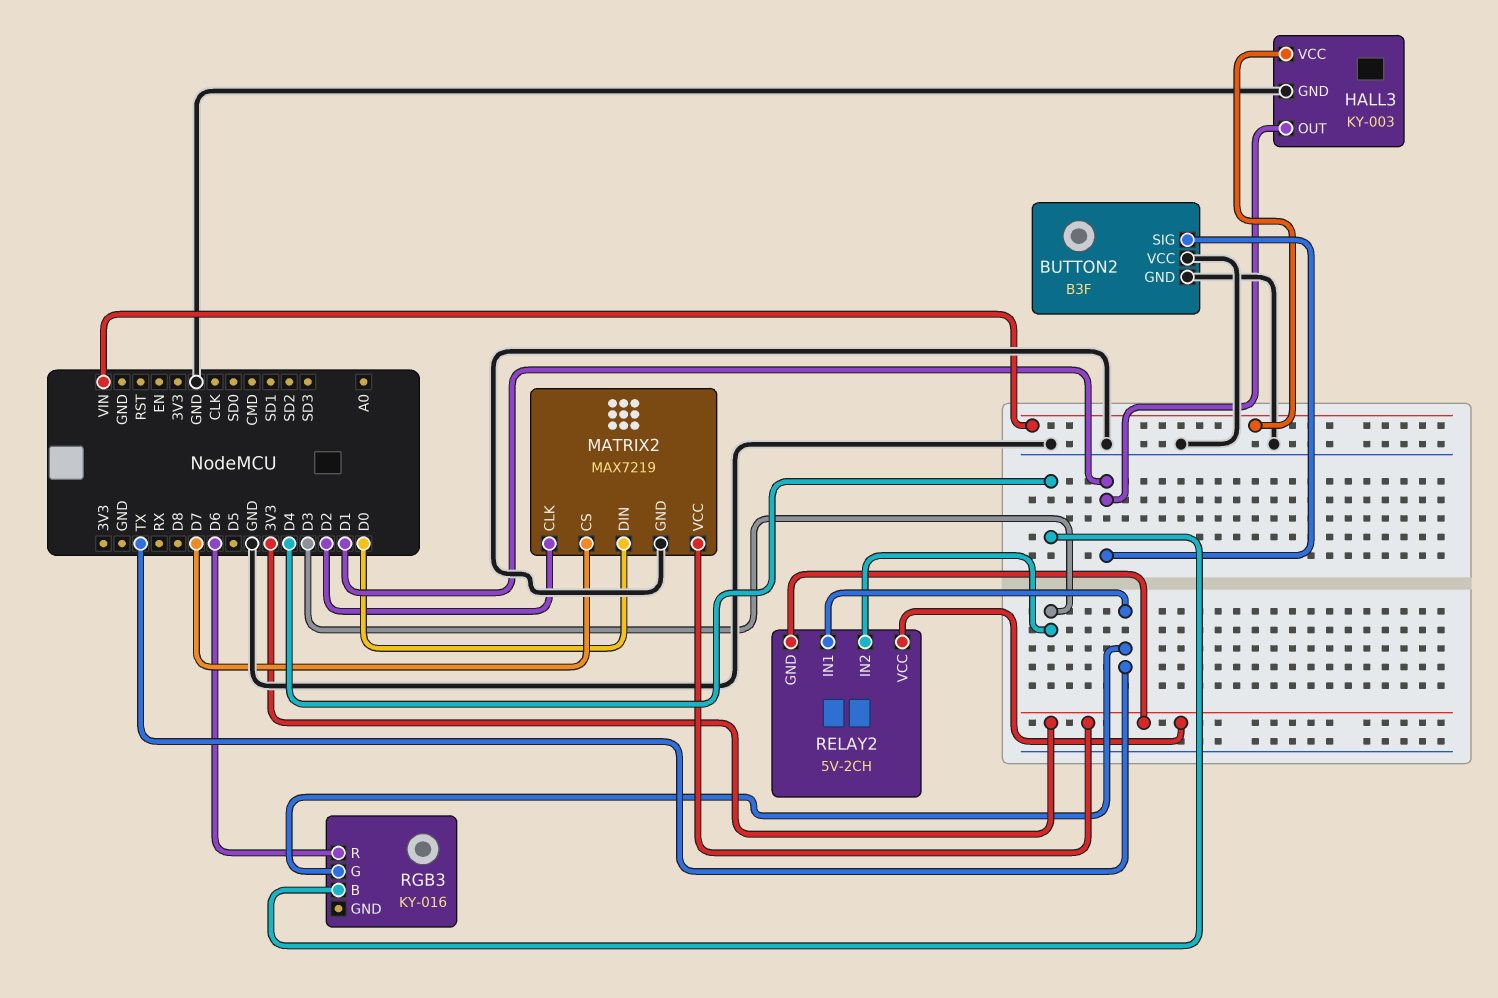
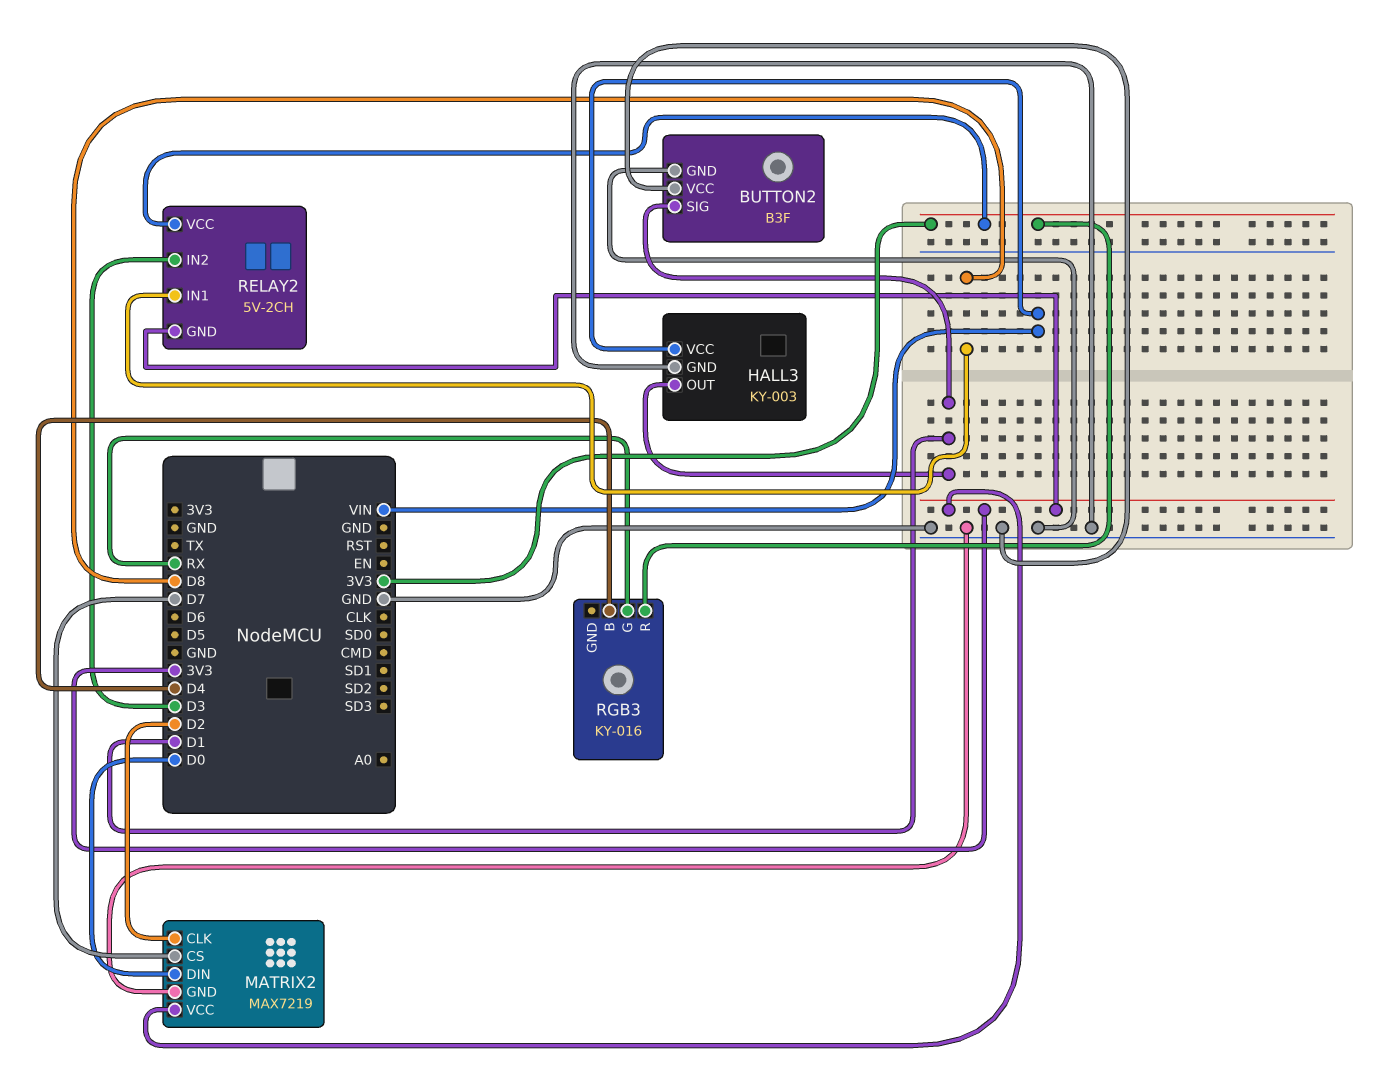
RELAY2 pin IN1: TX -> D8
RGB3 pin G: TX -> RX
RGB3 pin R: D6 -> 3V3

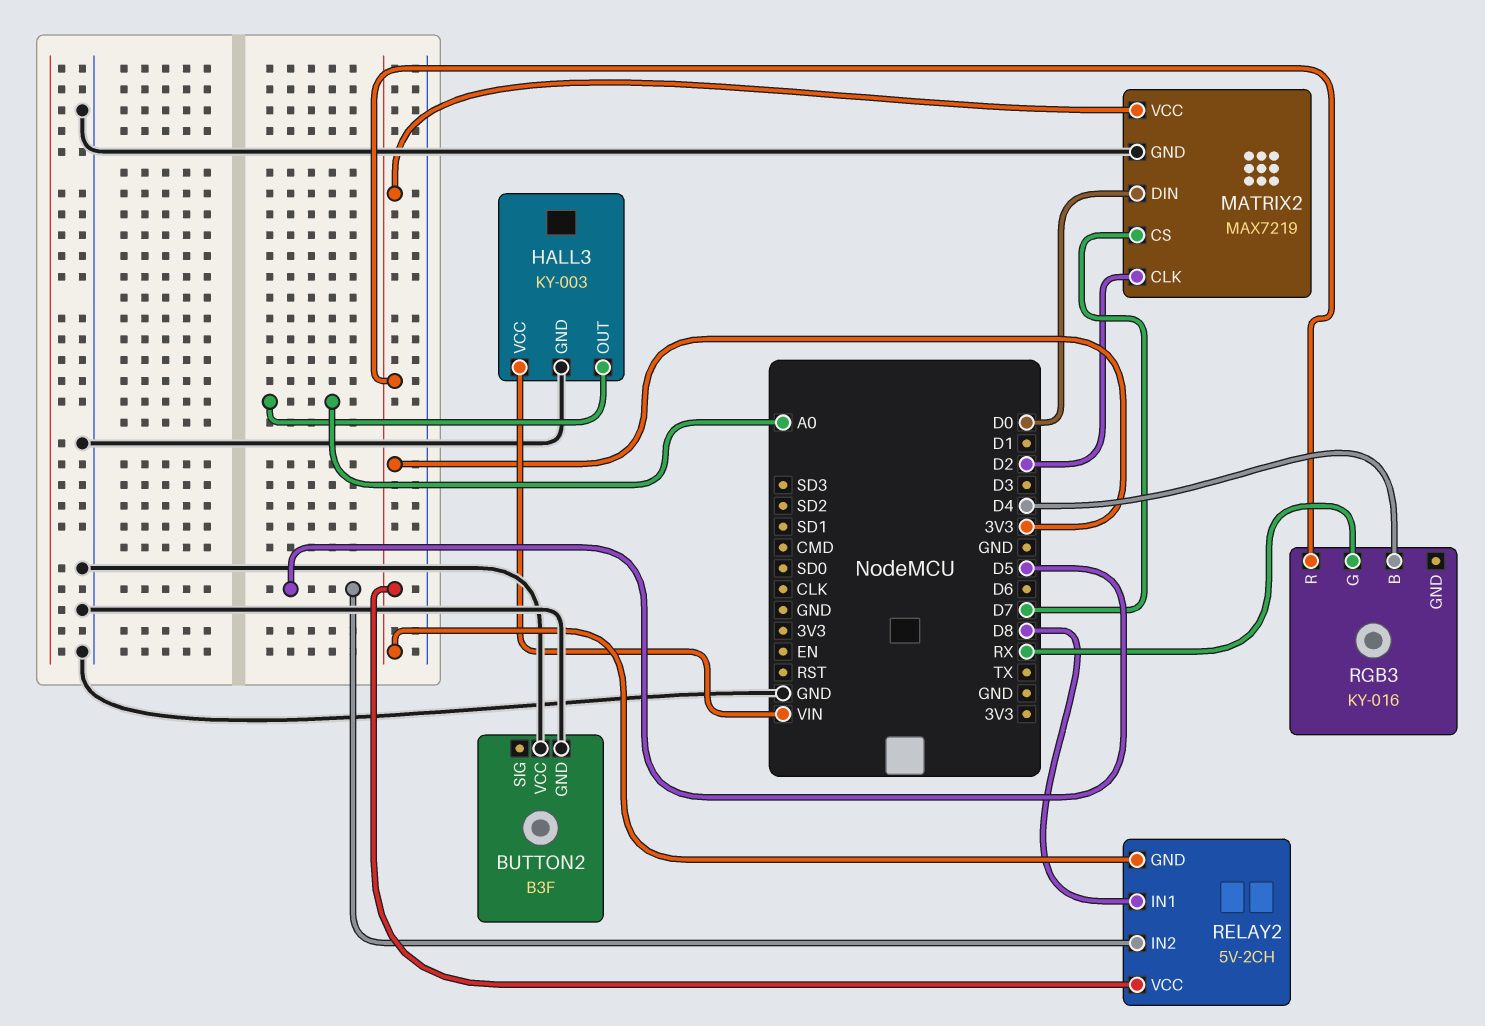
BUTTON2 pin SIG: D1 -> none
HALL3 pin OUT: D1 -> A0
RELAY2 pin IN2: D3 -> D5

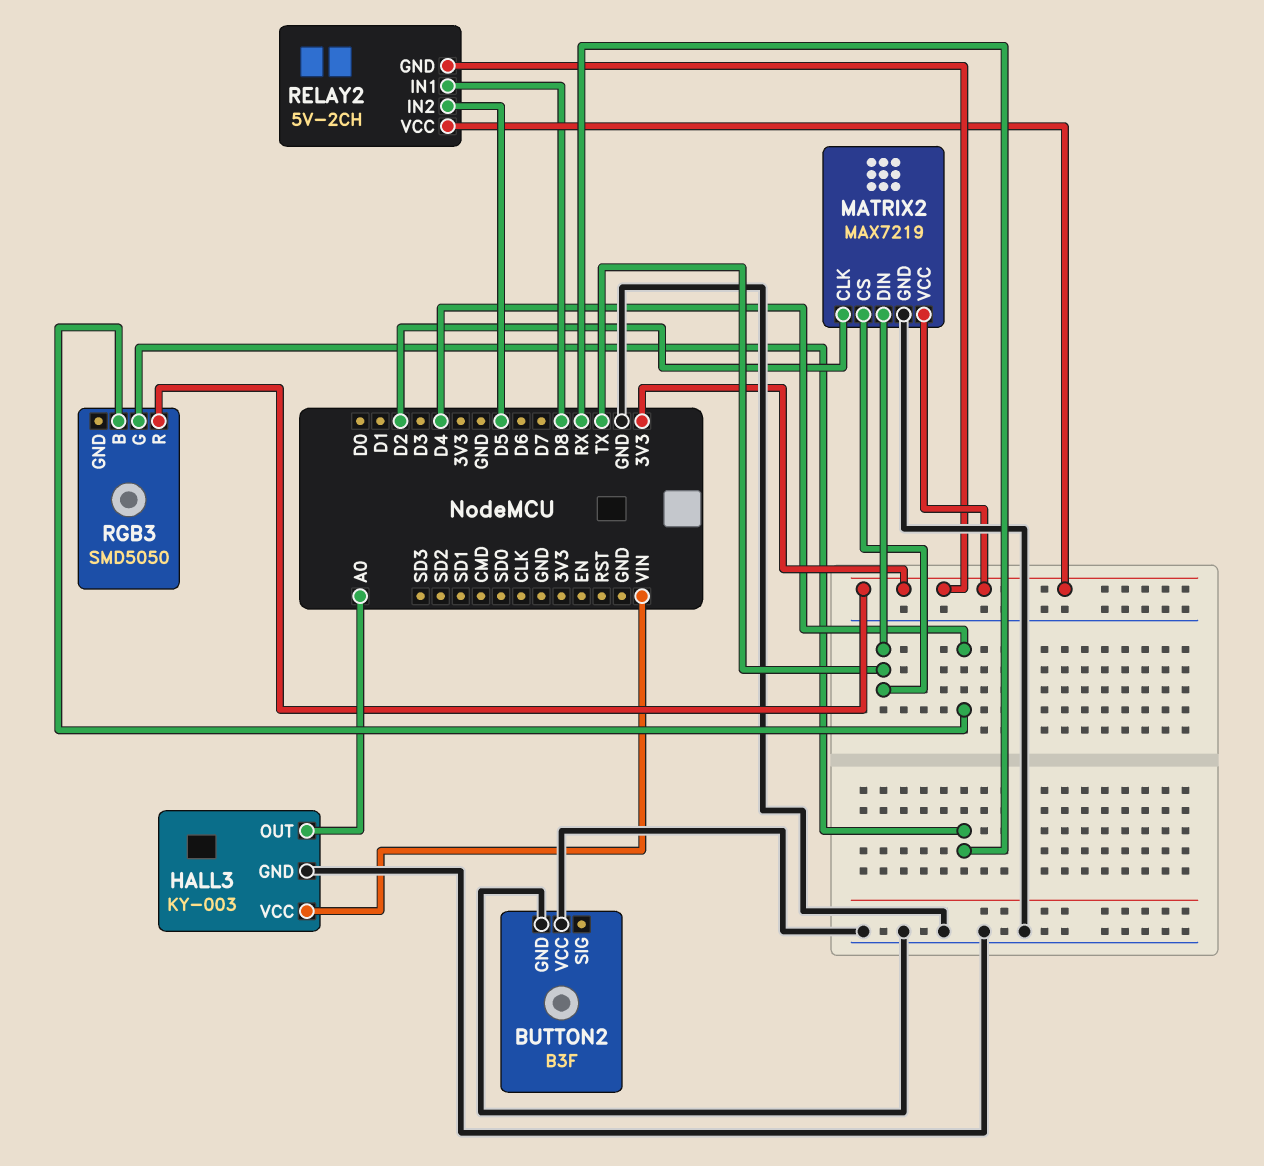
MATRIX2 pin CS: D7 -> TX
MATRIX2 pin DIN: D0 -> TX
RGB3: KY-016 -> SMD5050

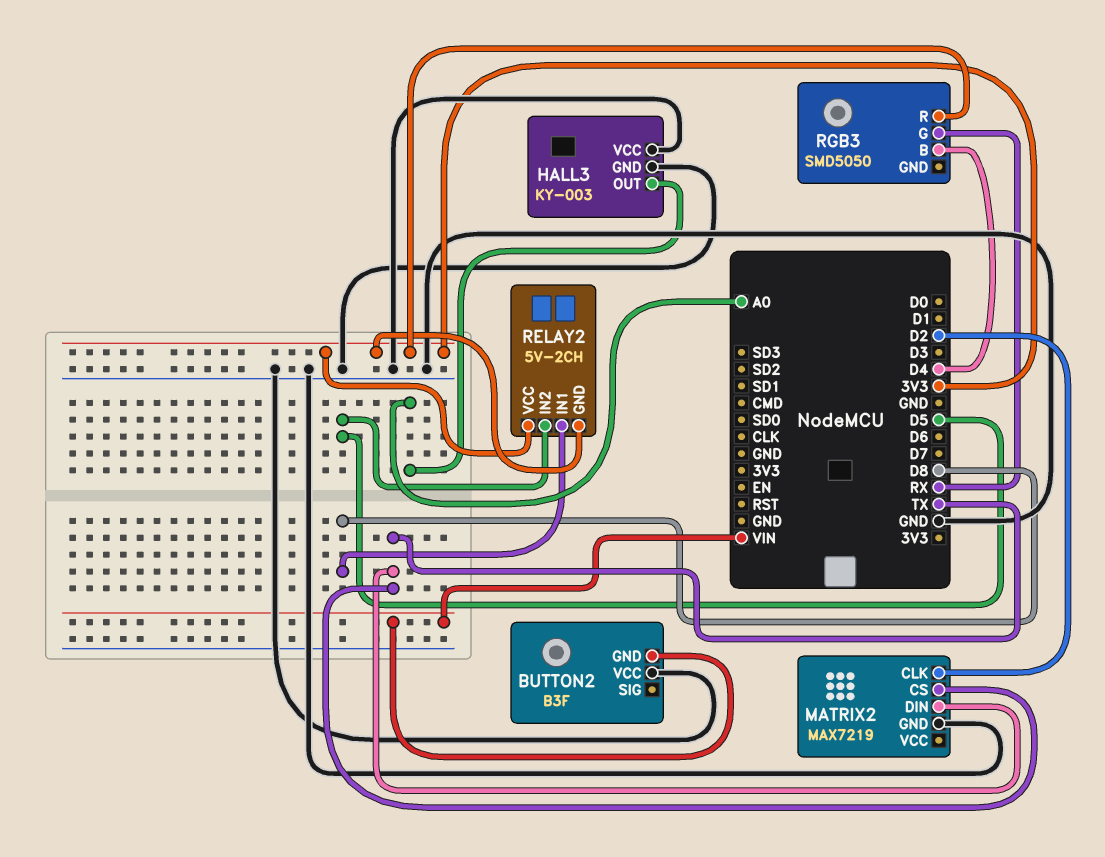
BUTTON2 pin GND: GND -> VIN
HALL3 pin VCC: VIN -> GND
MATRIX2 pin VCC: 3V3 -> none

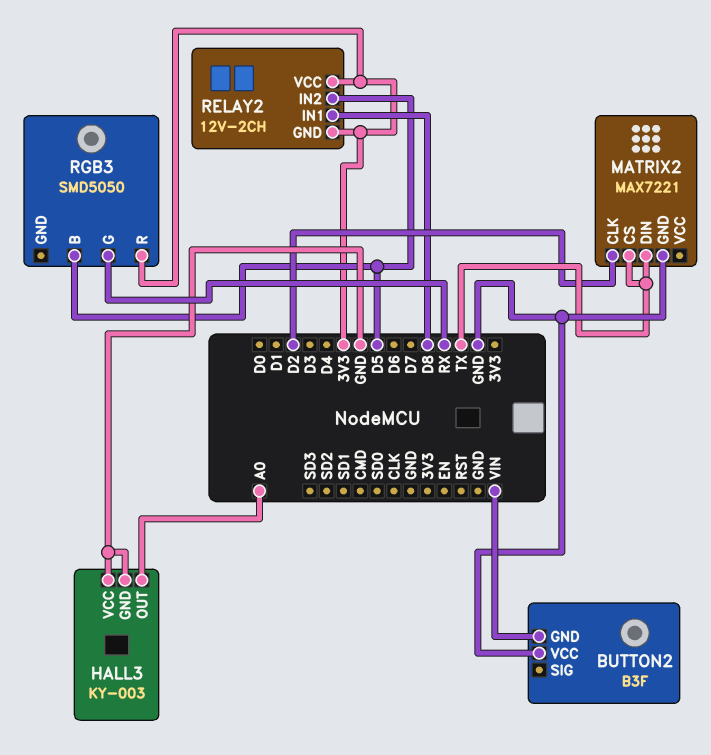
MATRIX2: MAX7219 -> MAX7221
RELAY2: 5V-2CH -> 12V-2CH
RGB3 pin B: D4 -> D5

